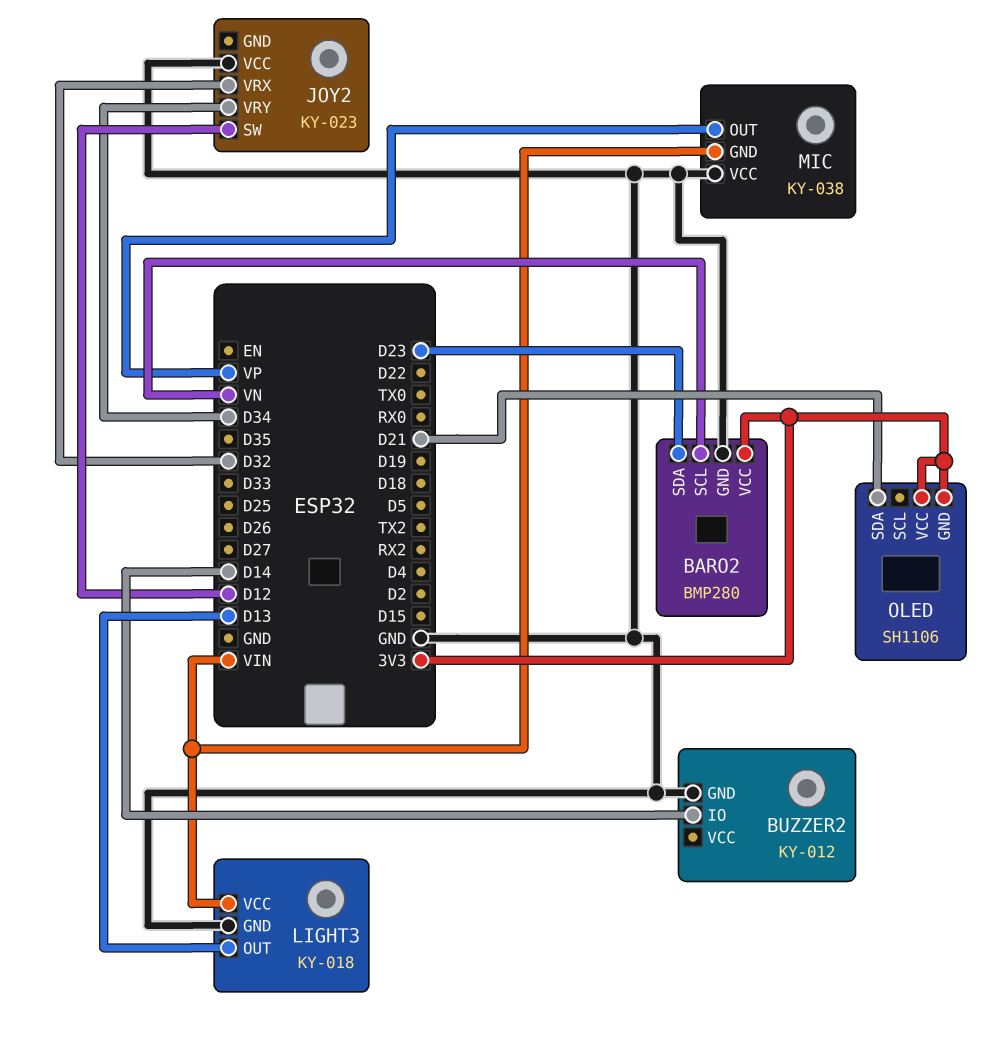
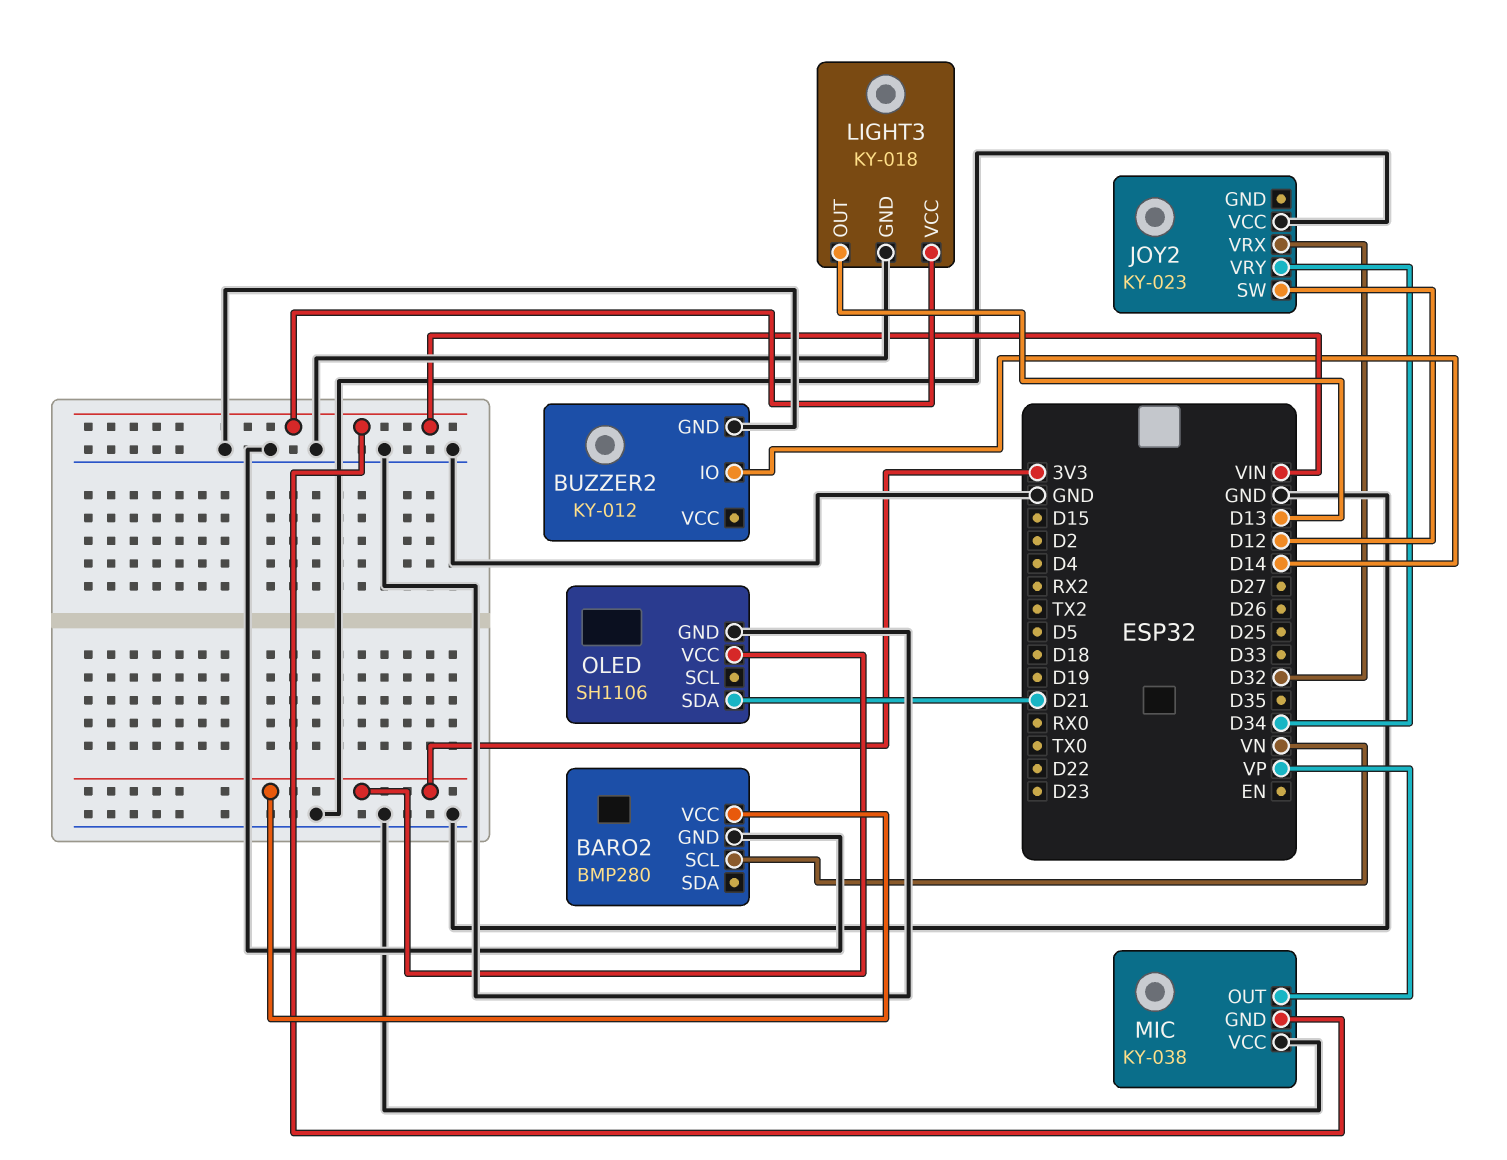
BARO2 pin SDA: D23 -> none
OLED pin GND: 3V3 -> GND

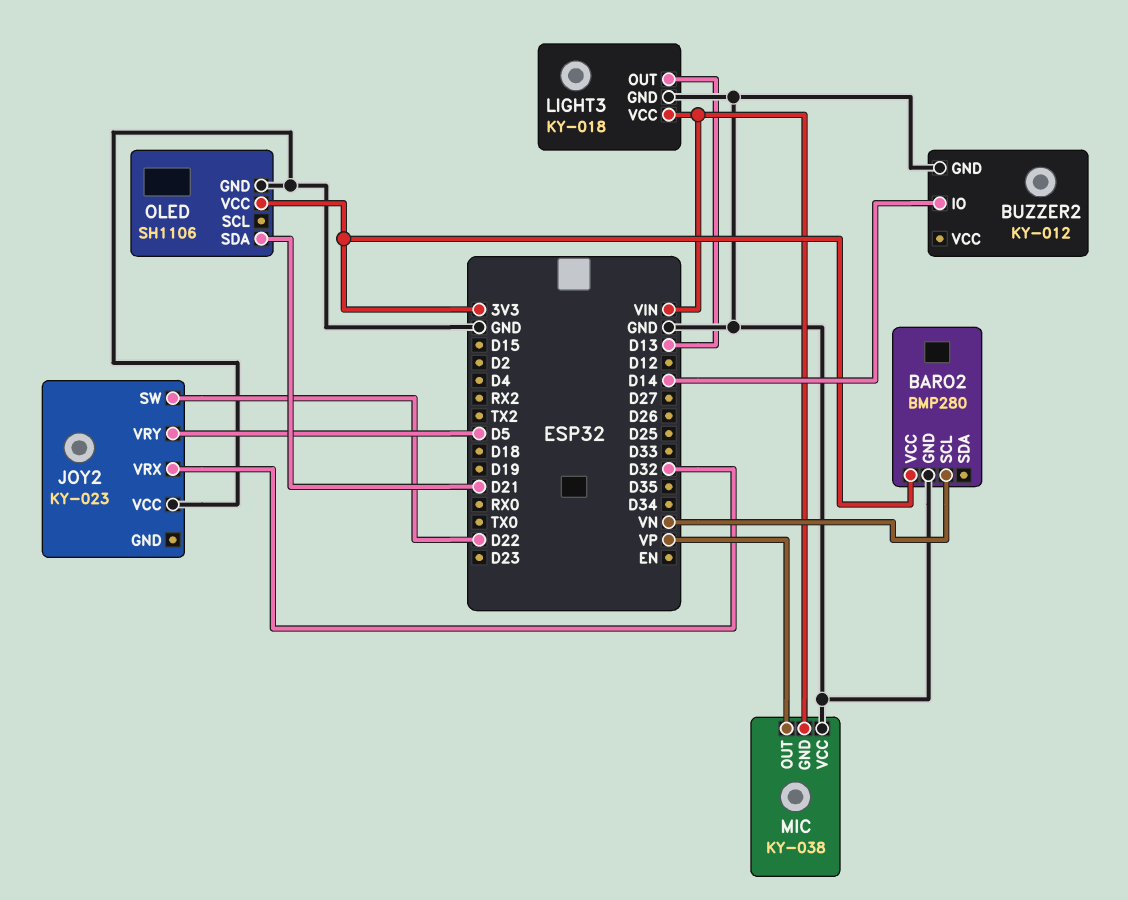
JOY2 pin SW: D12 -> D22
JOY2 pin VRY: D34 -> D5

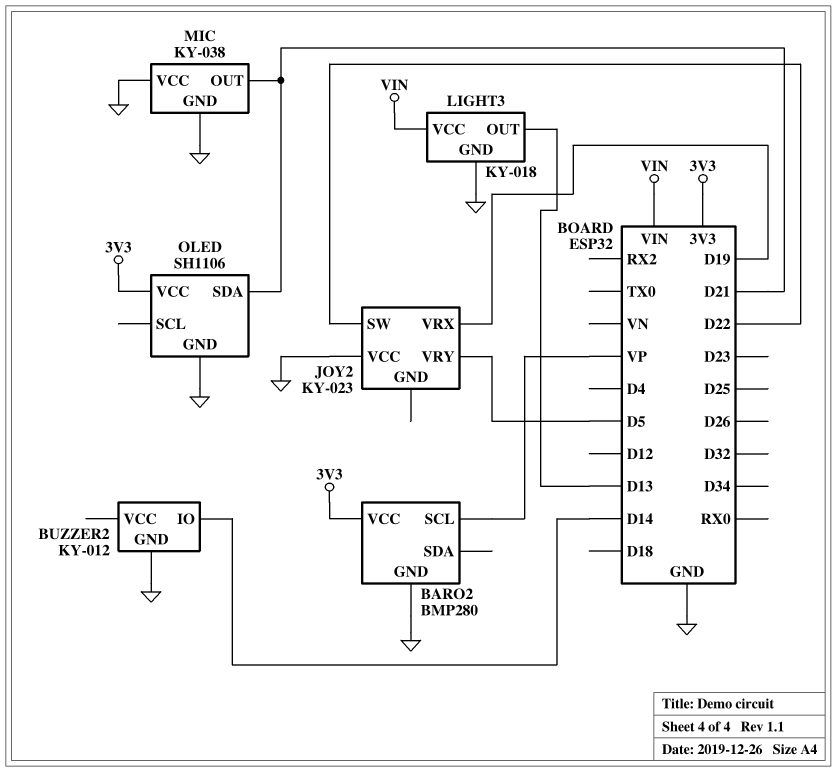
BARO2 pin SCL: VN -> VP
JOY2 pin VRX: D32 -> D19
MIC pin GND: VIN -> GND
MIC pin OUT: VP -> D21

